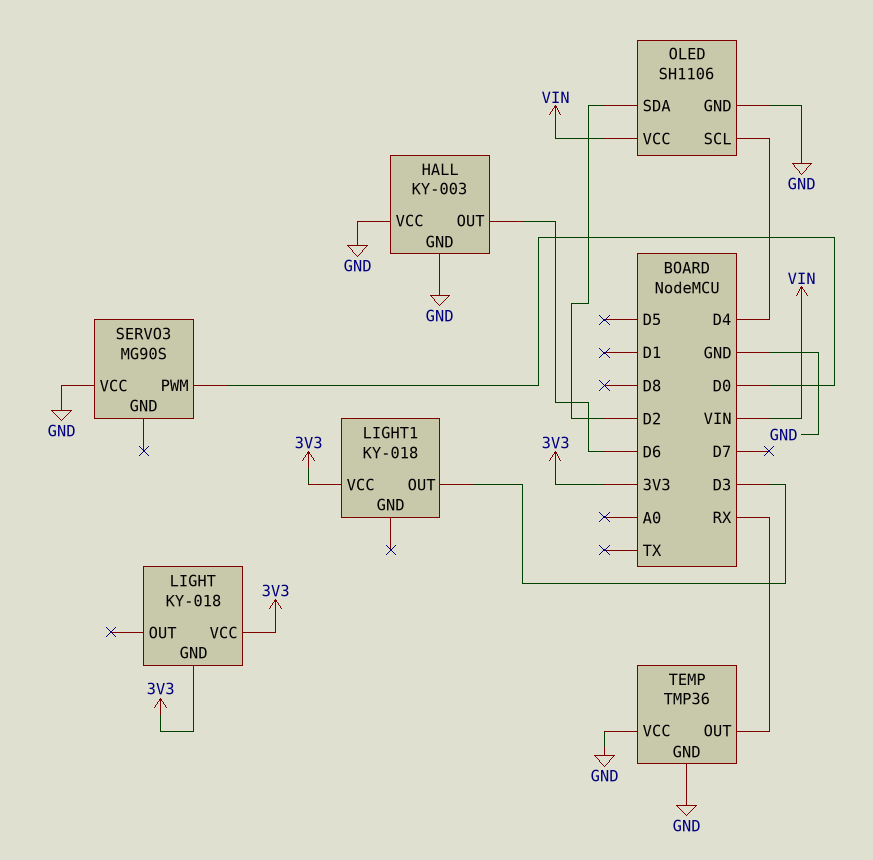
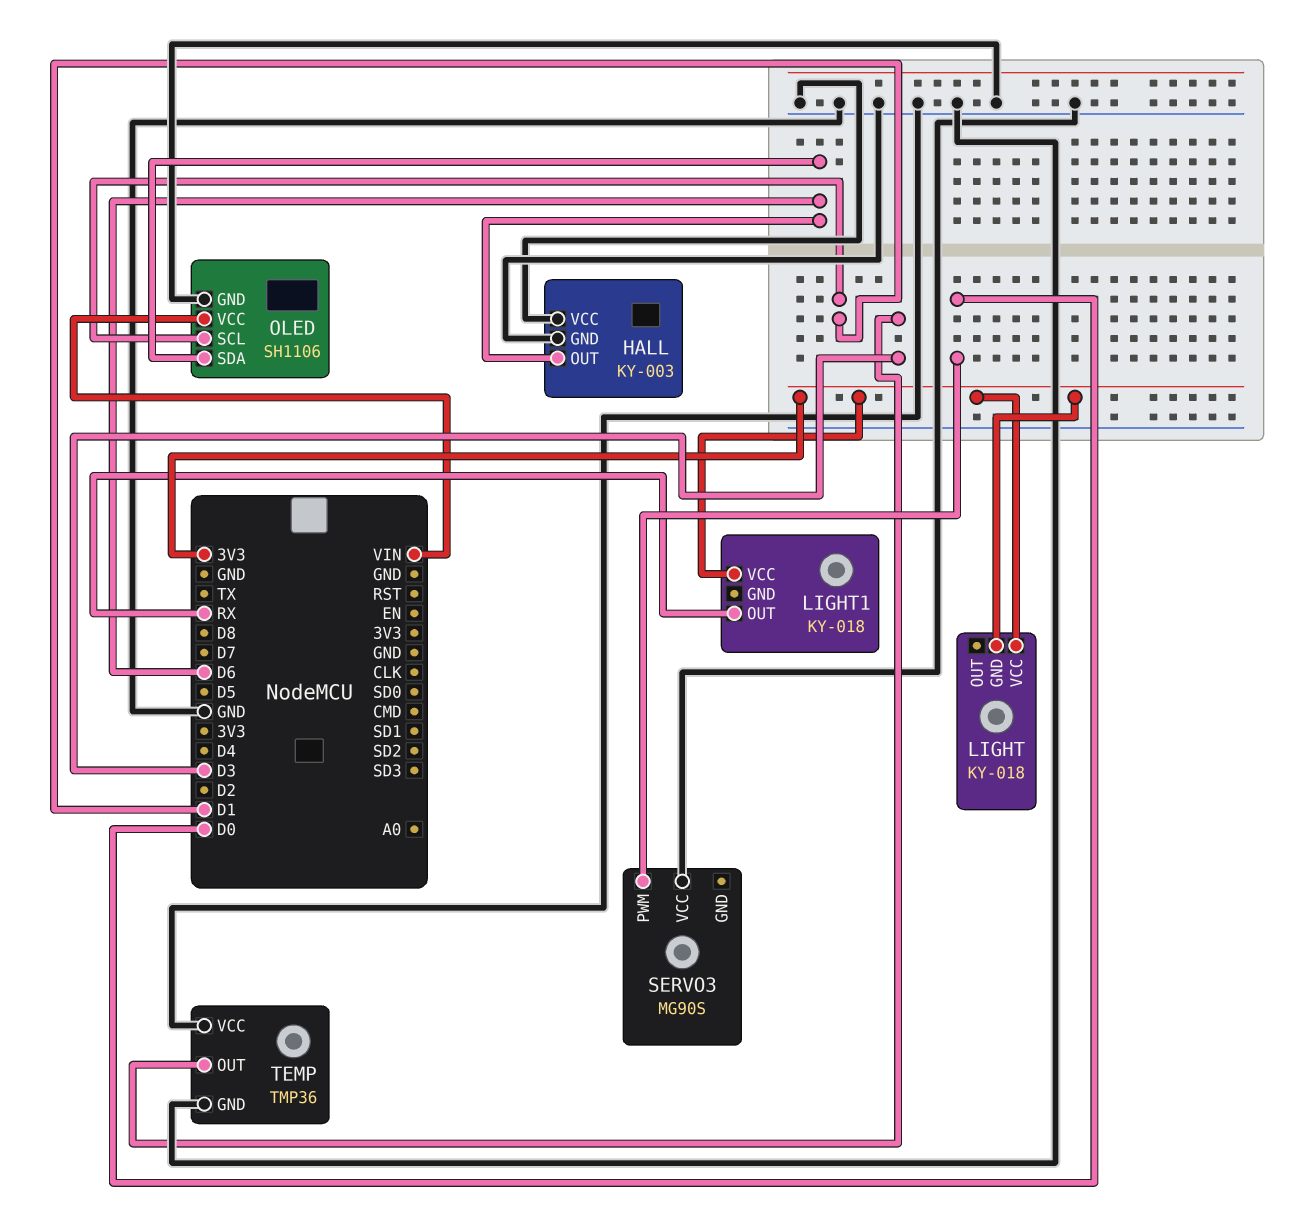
LIGHT1 pin OUT: D3 -> RX
OLED pin SCL: D4 -> D1
OLED pin SDA: D2 -> D6
TEMP pin OUT: RX -> D3

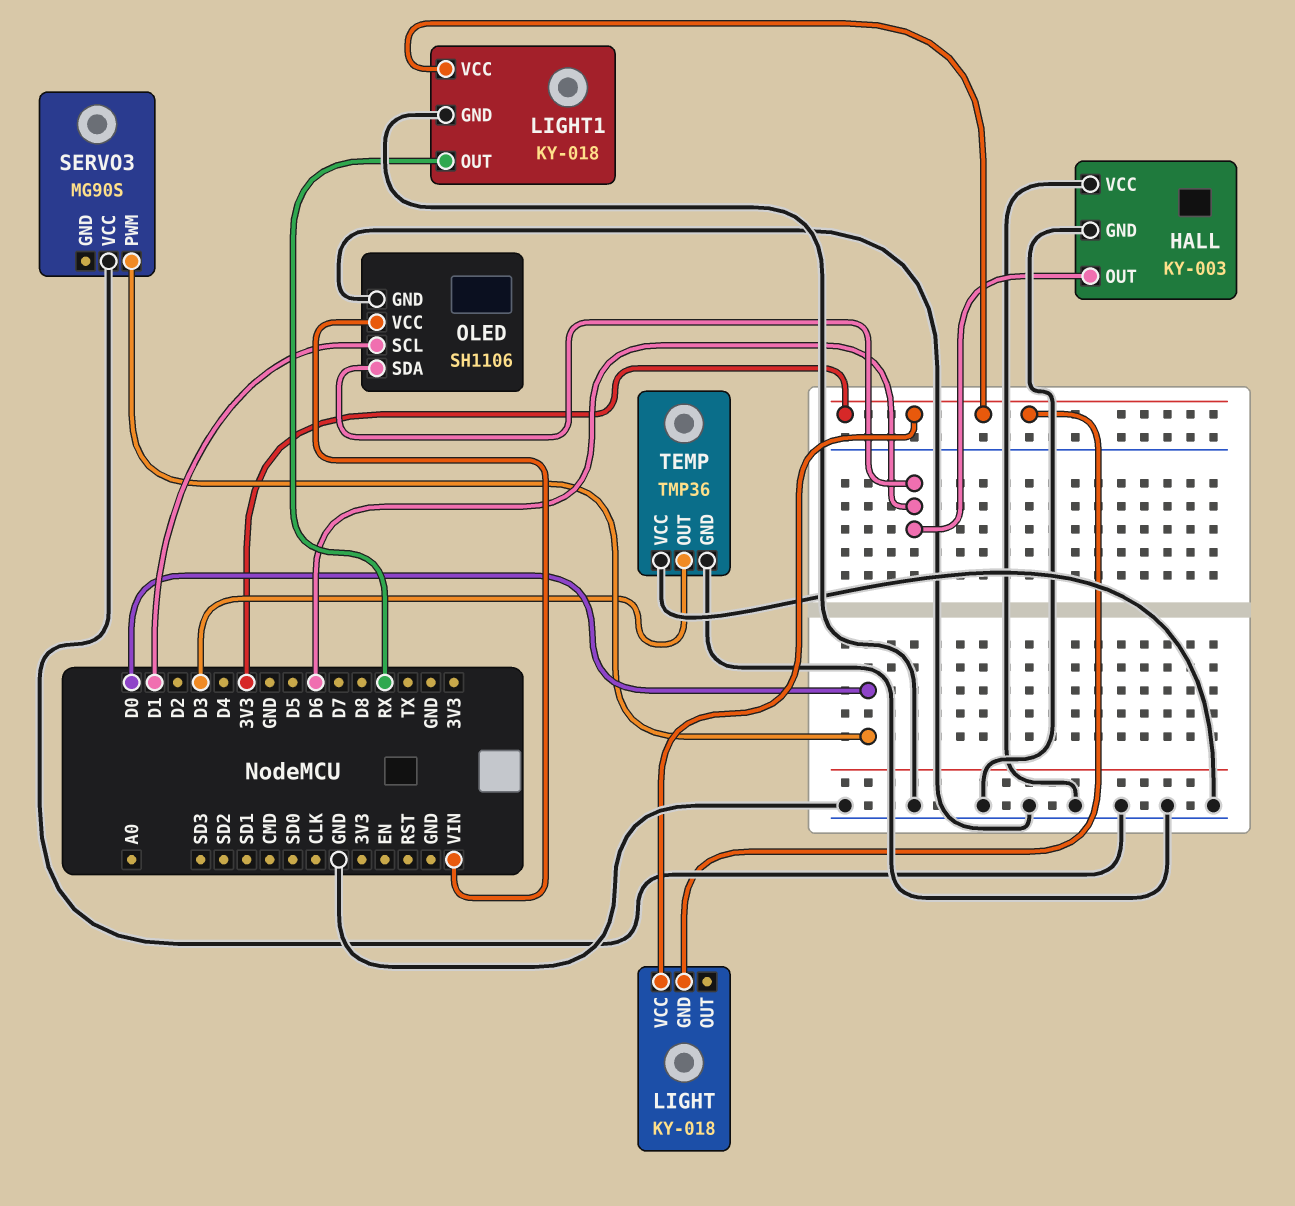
LIGHT1 pin GND: none -> GND

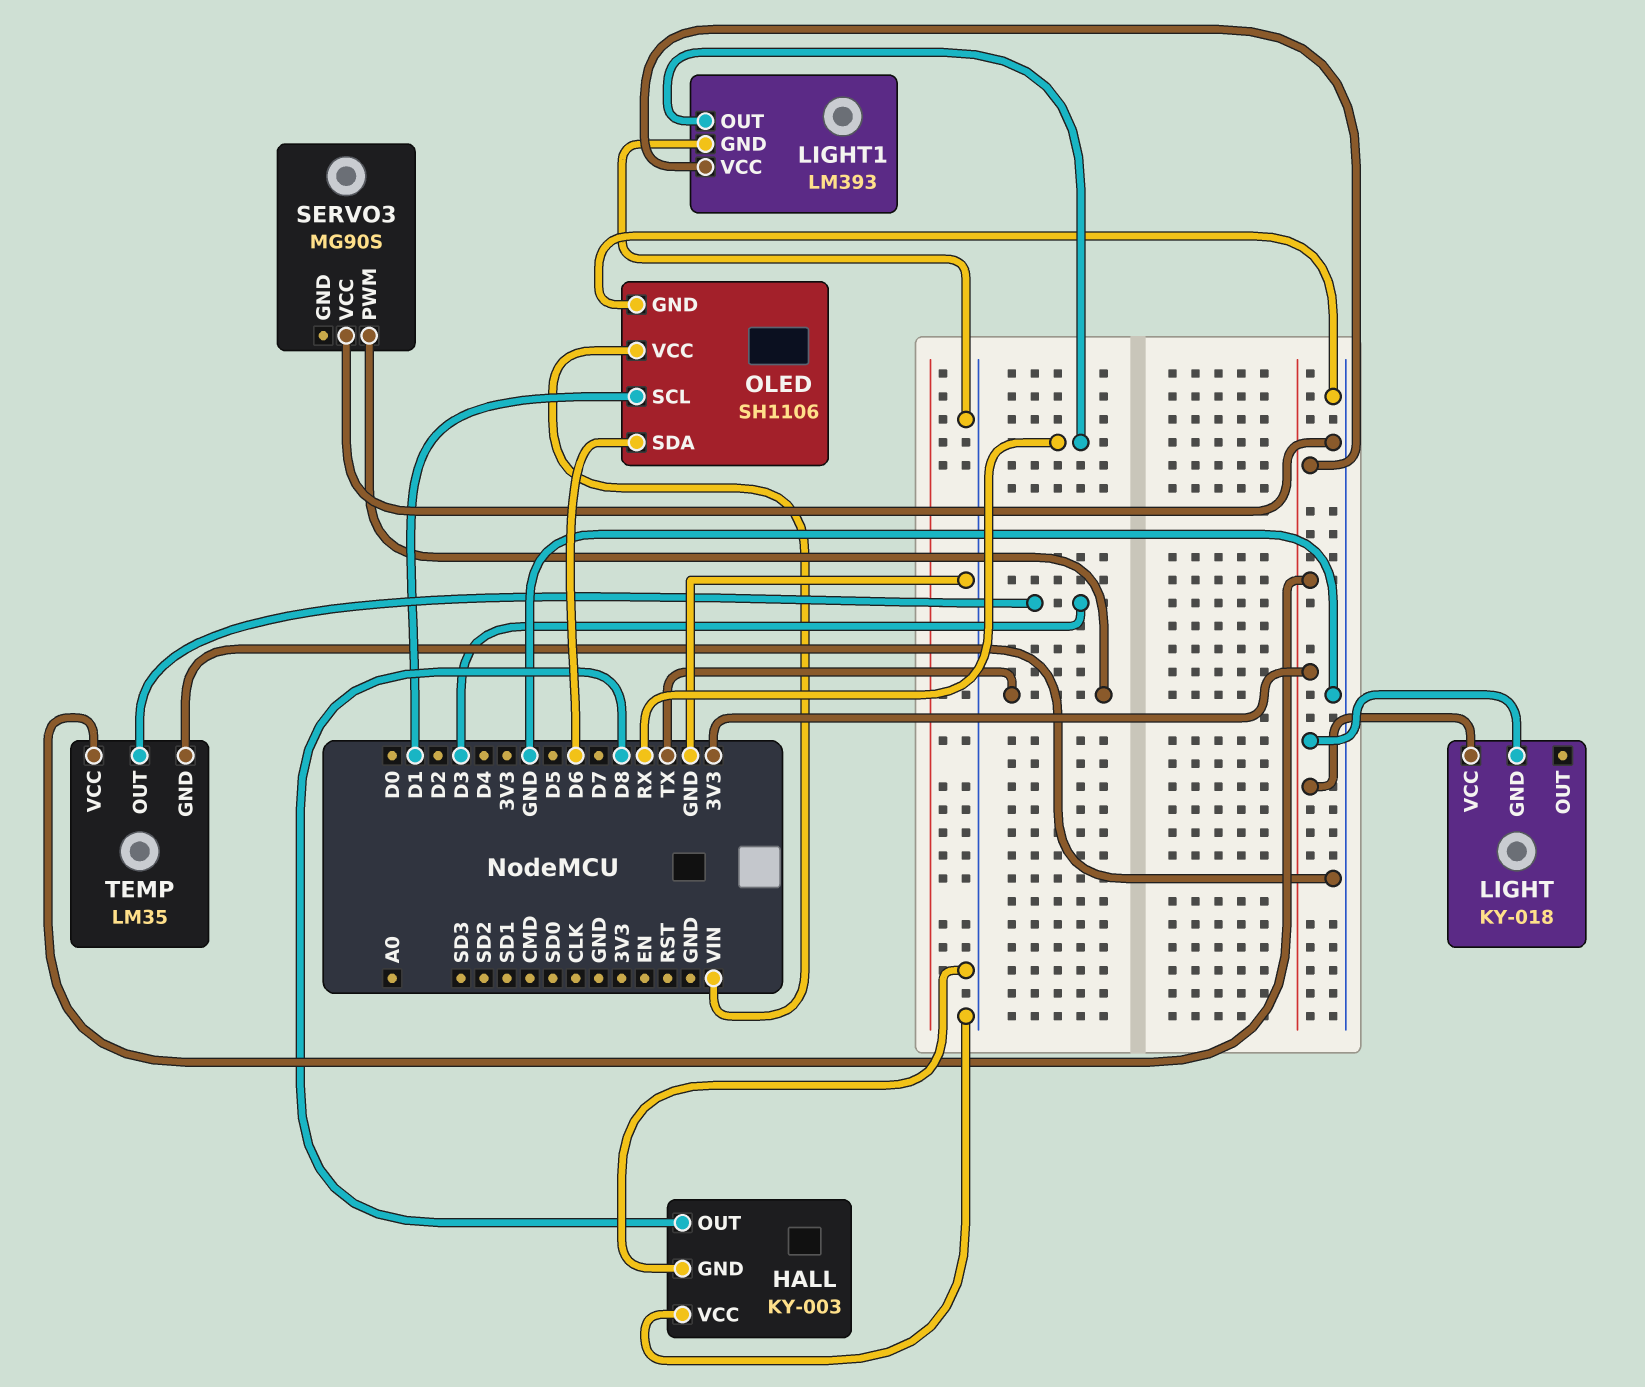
HALL pin OUT: D6 -> D8
LIGHT1: KY-018 -> LM393
SERVO3 pin PWM: D0 -> TX
TEMP: TMP36 -> LM35
TEMP pin VCC: GND -> 3V3

